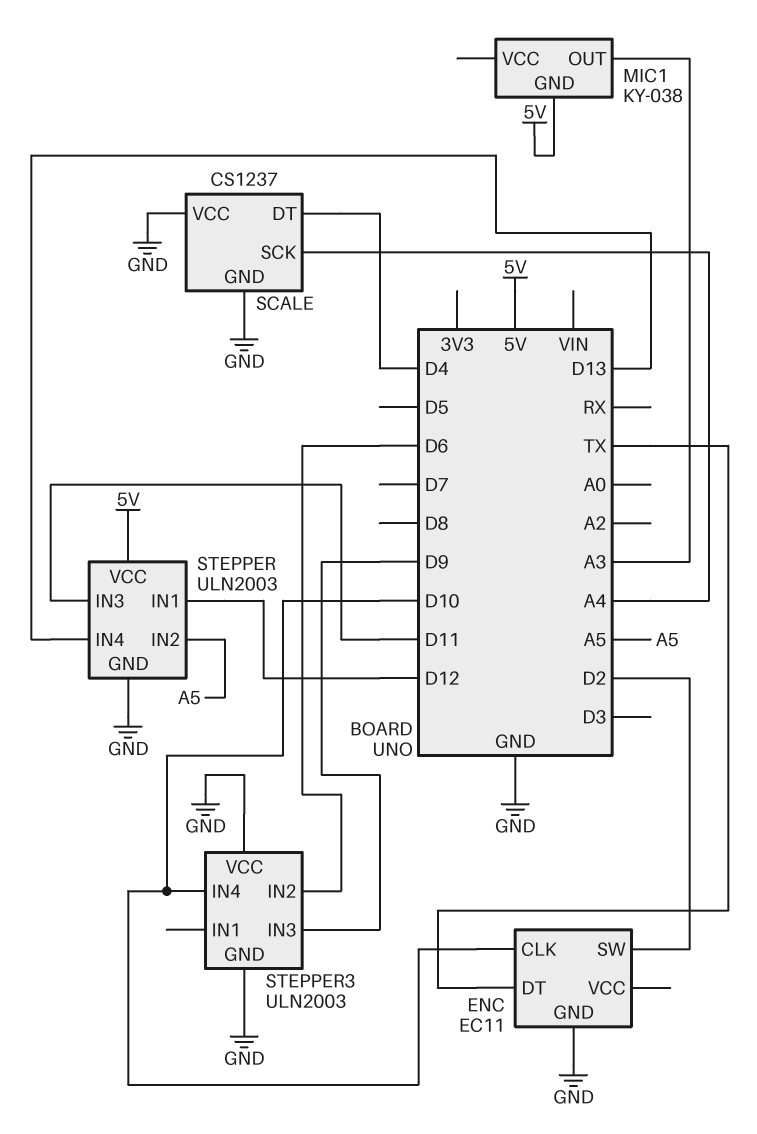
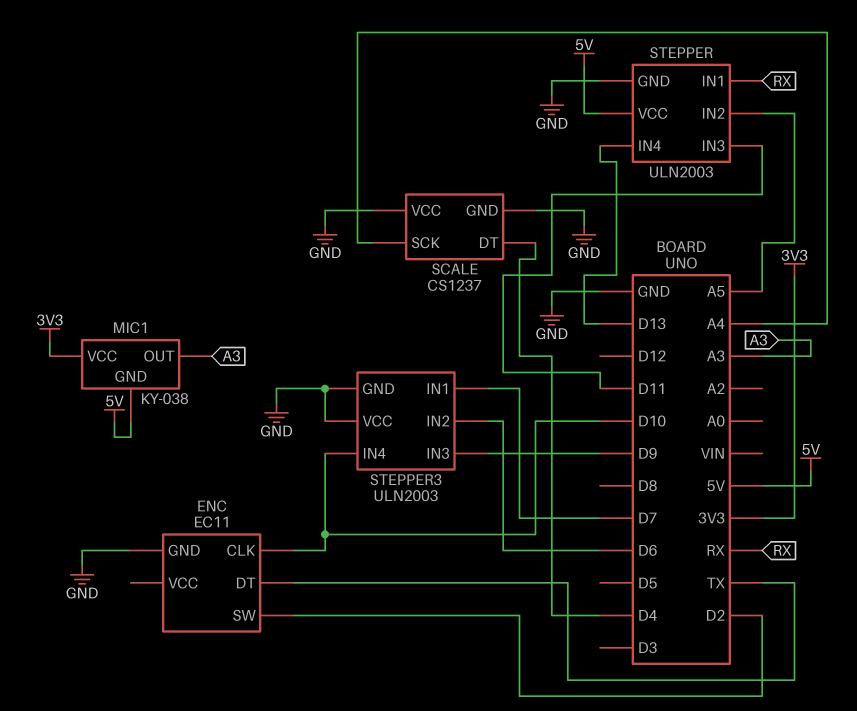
MIC1 pin VCC: none -> 3V3
STEPPER pin IN1: D12 -> RX
STEPPER3 pin IN1: none -> D7

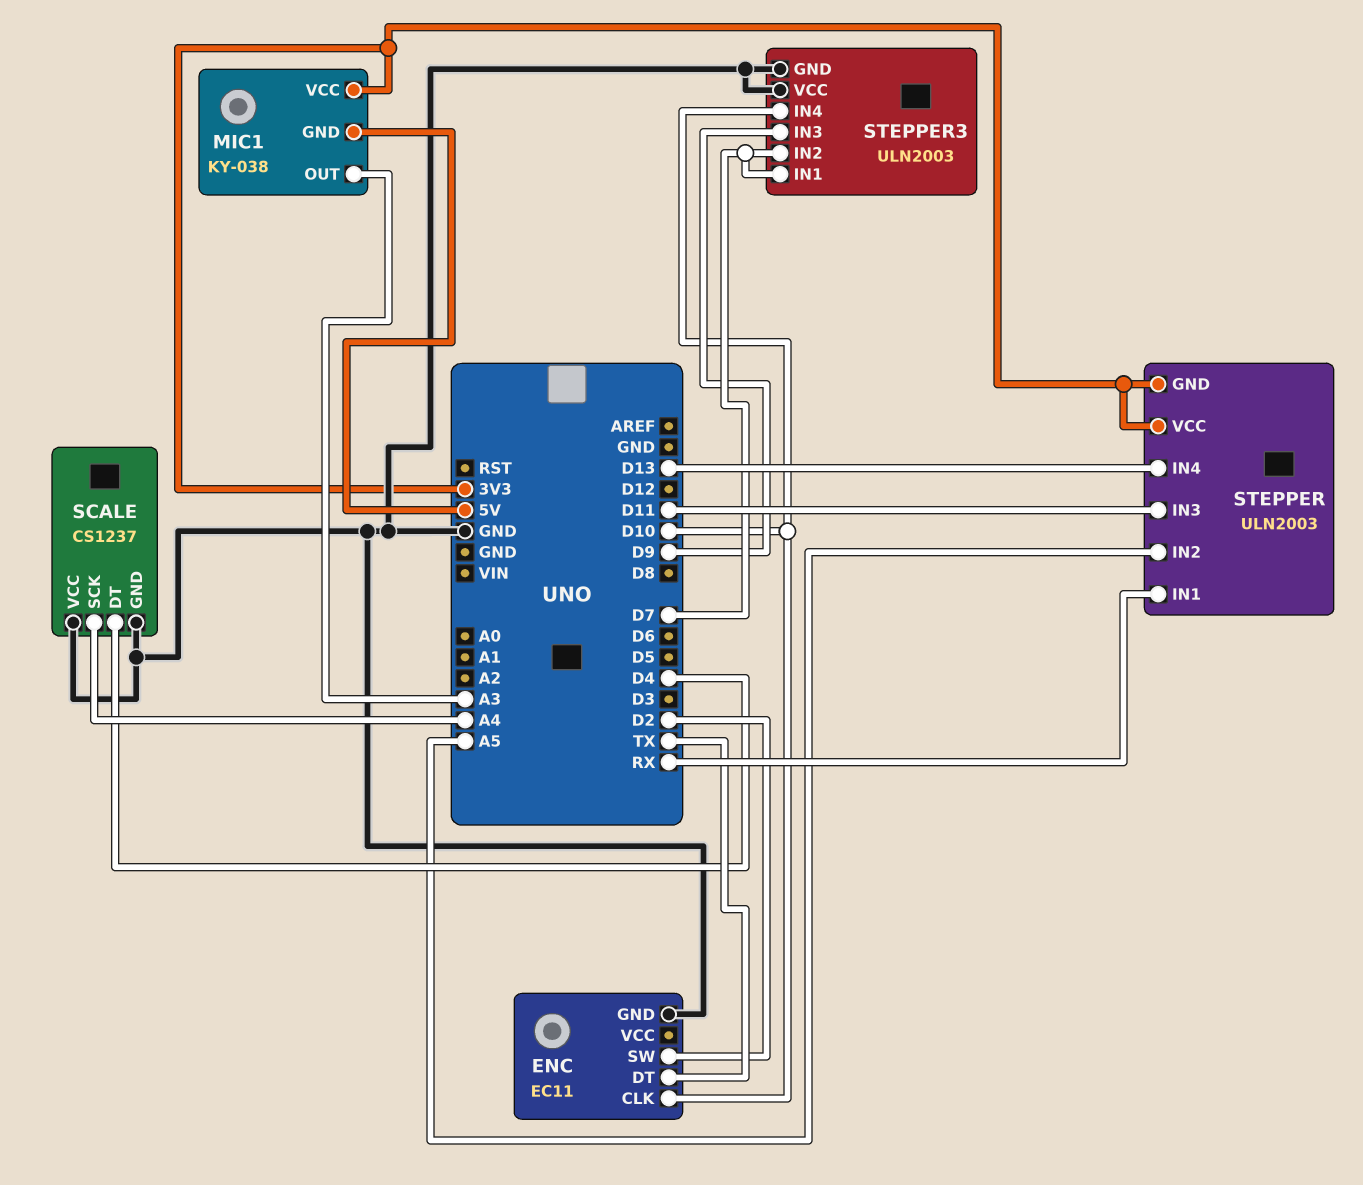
STEPPER pin GND: GND -> 3V3
STEPPER pin VCC: 5V -> 3V3
STEPPER3 pin IN2: D6 -> D7

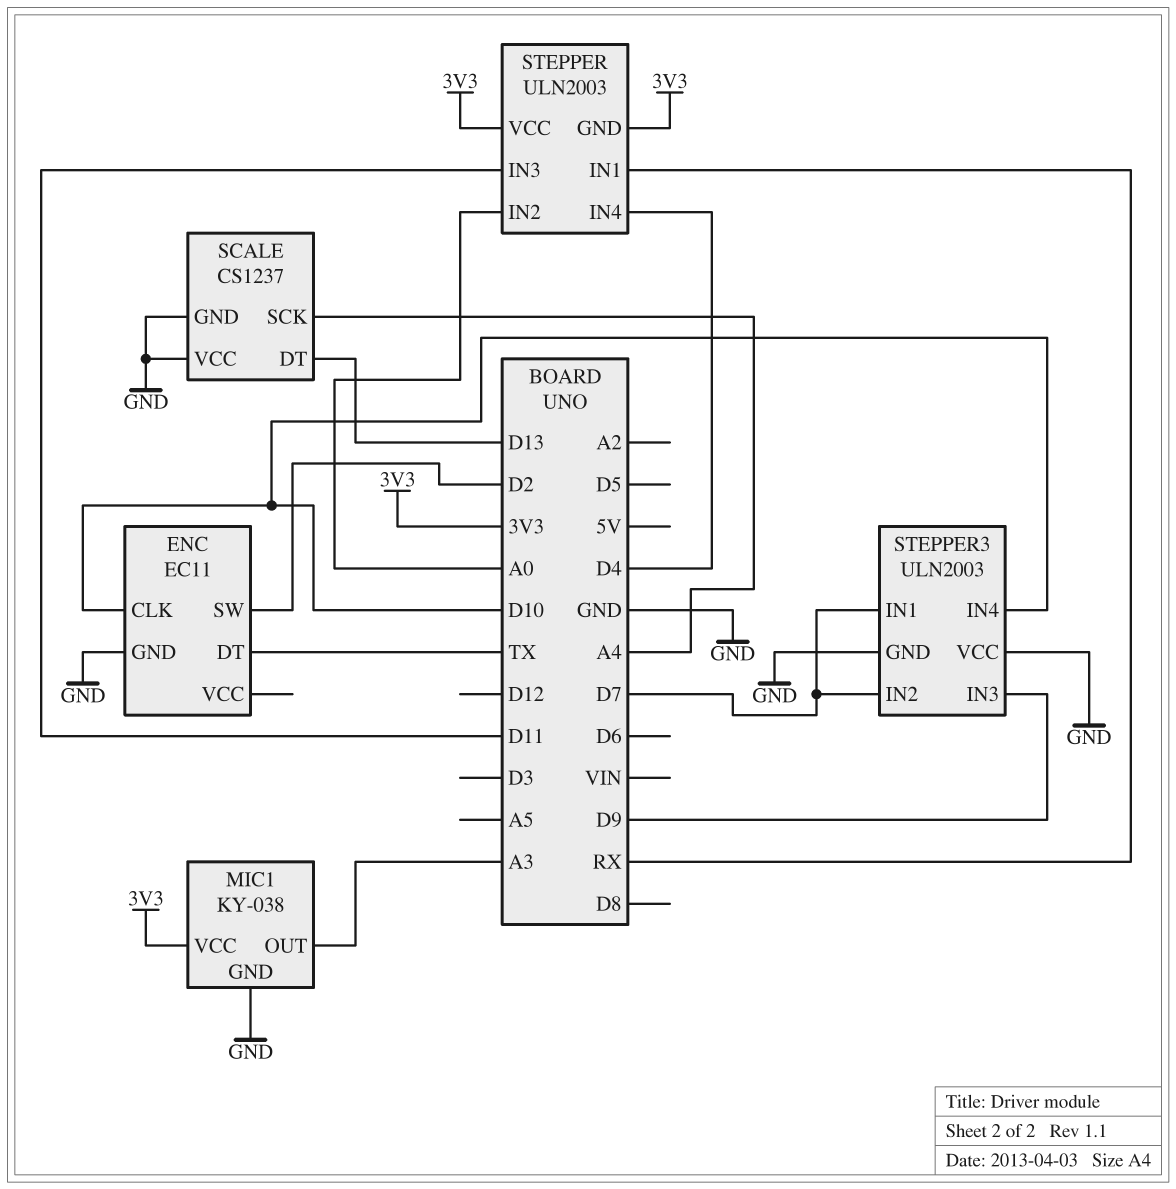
MIC1 pin GND: 5V -> GND
SCALE pin DT: D4 -> D13
STEPPER pin IN2: A5 -> A0
STEPPER pin IN4: D13 -> D4

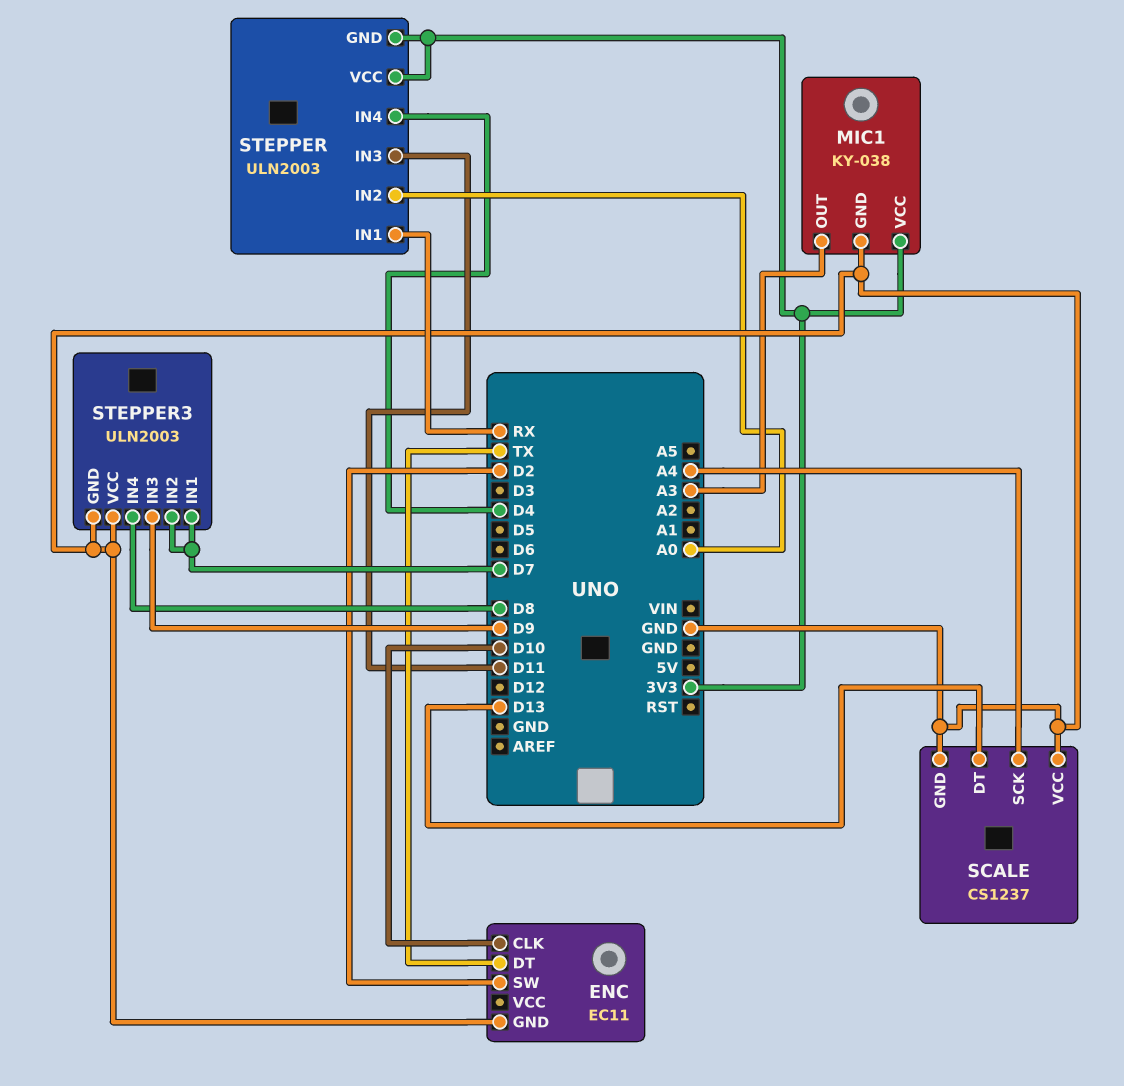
STEPPER3 pin IN4: D10 -> D8

